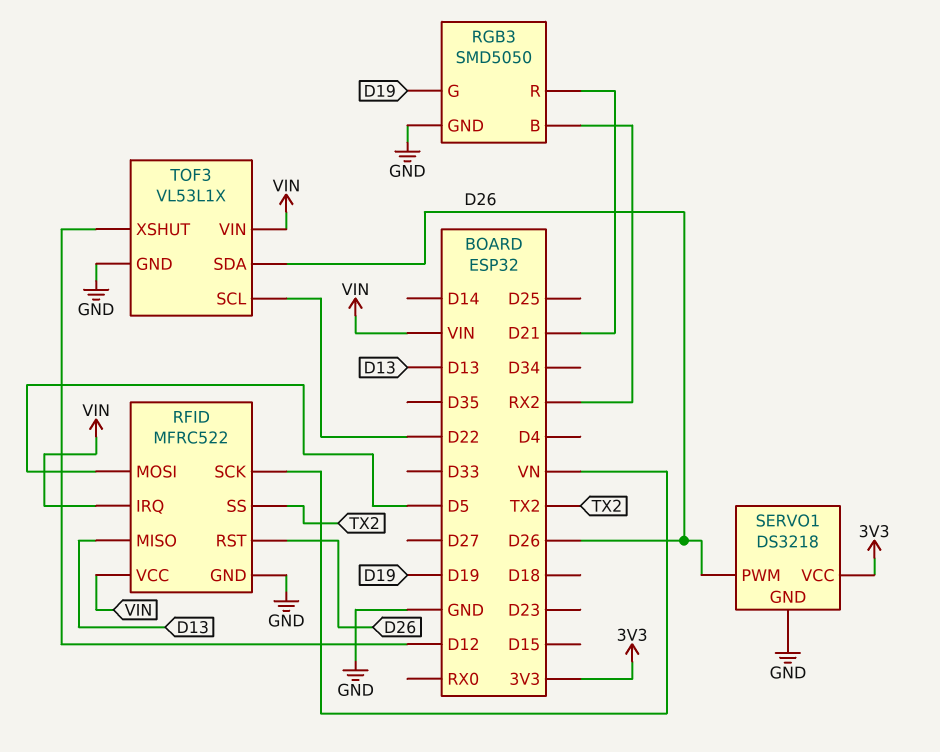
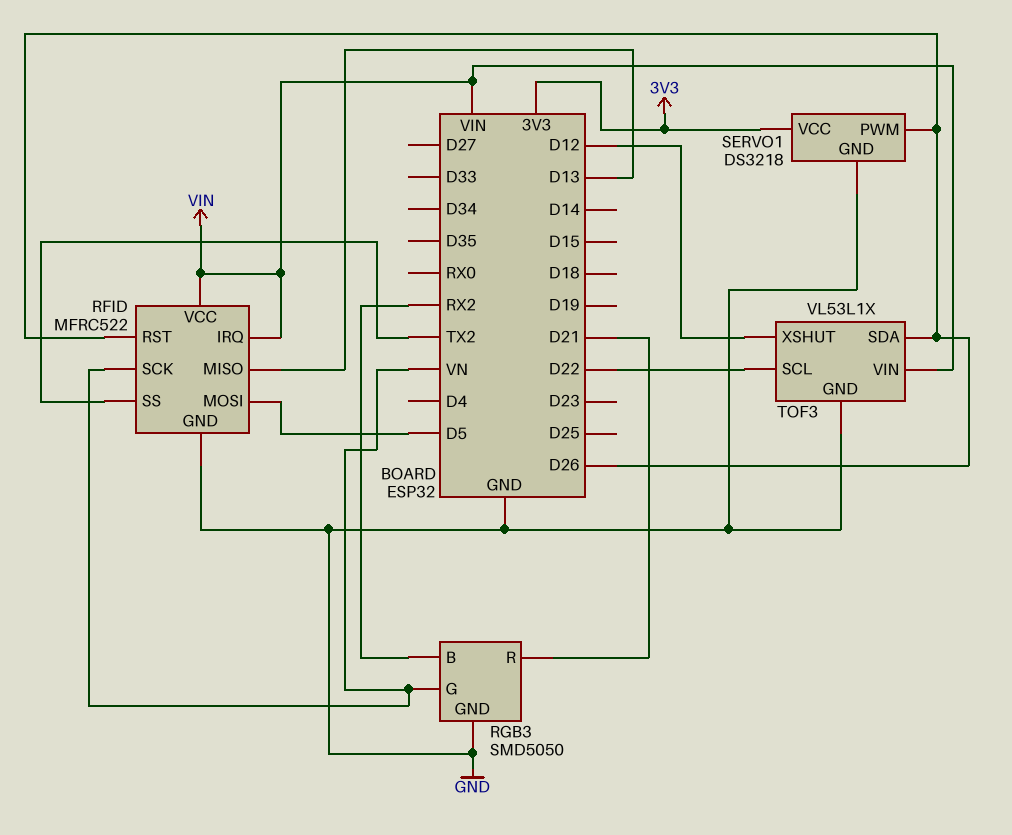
RGB3 pin G: D19 -> VN

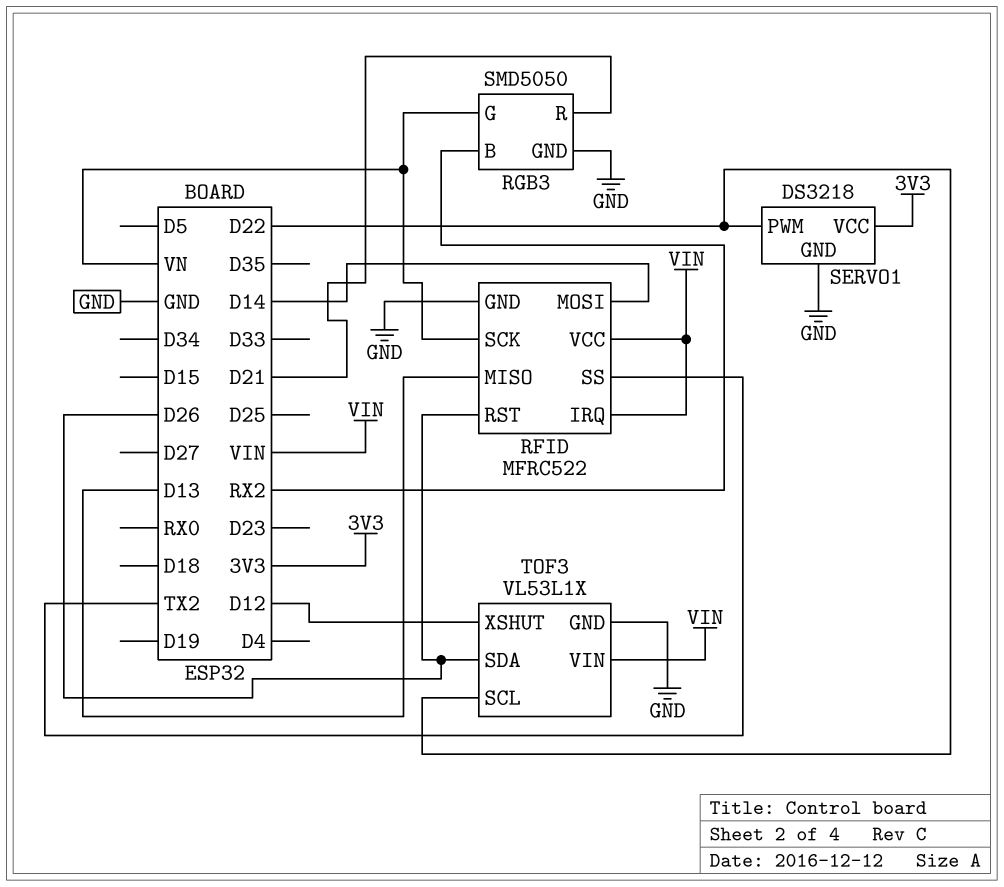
RFID pin MOSI: D5 -> D14
SERVO1 pin PWM: D26 -> D22

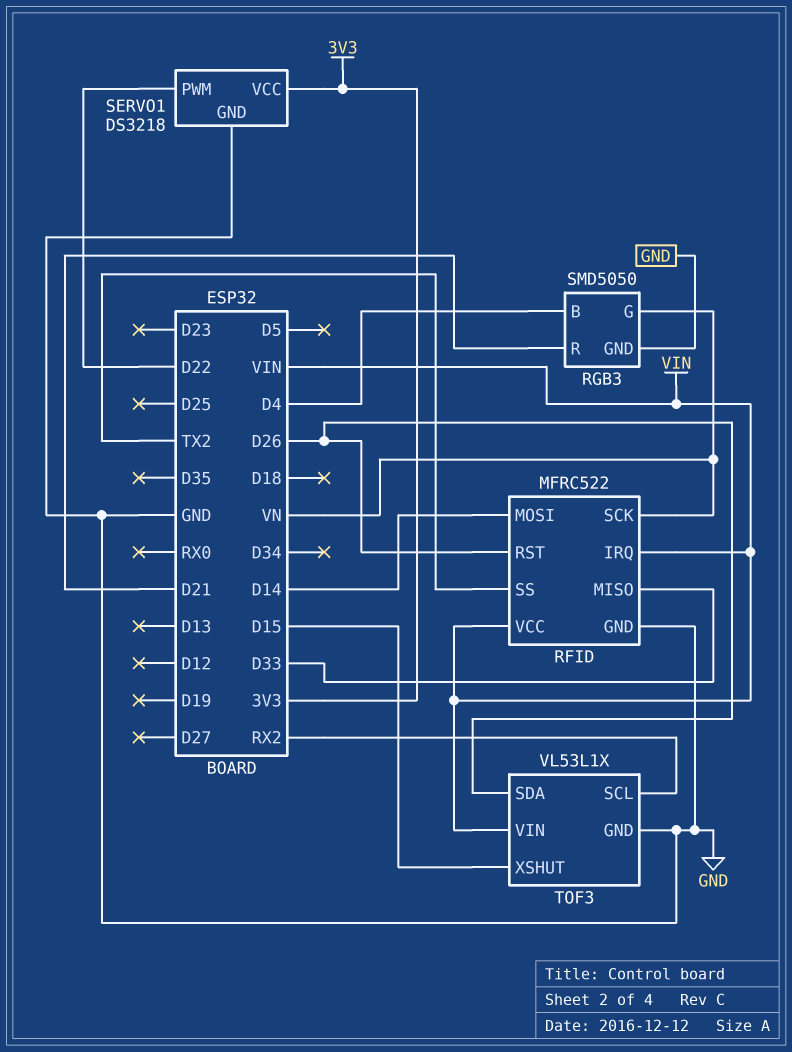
RFID pin MISO: D13 -> D33
RGB3 pin B: RX2 -> D4
TOF3 pin SCL: D22 -> RX2
TOF3 pin XSHUT: D12 -> D15

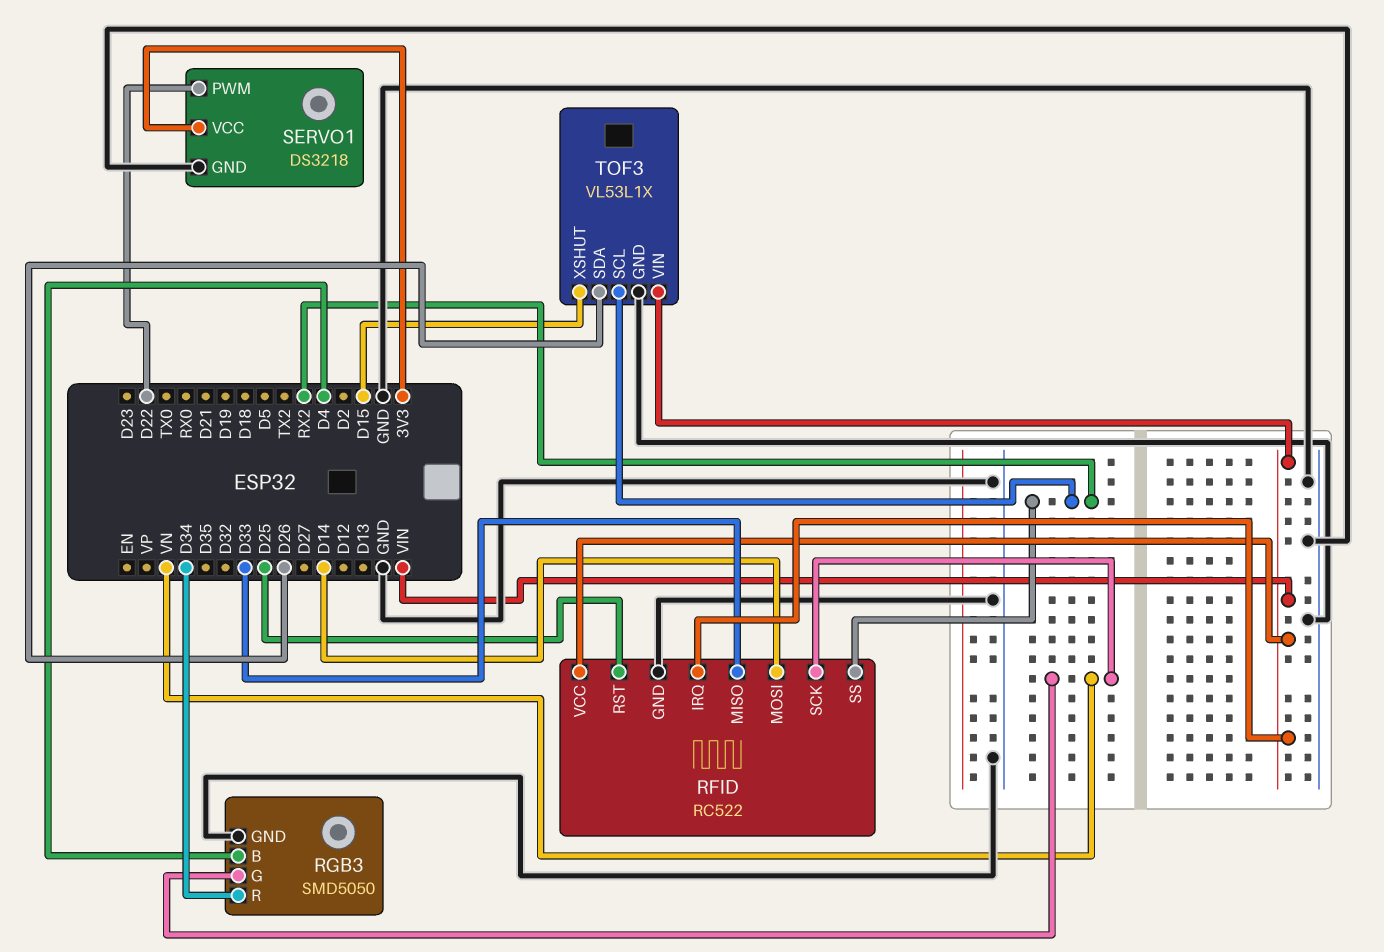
RFID: MFRC522 -> RC522
RFID pin RST: D26 -> D25
RFID pin SS: TX2 -> RX2
RGB3 pin R: D21 -> D34

